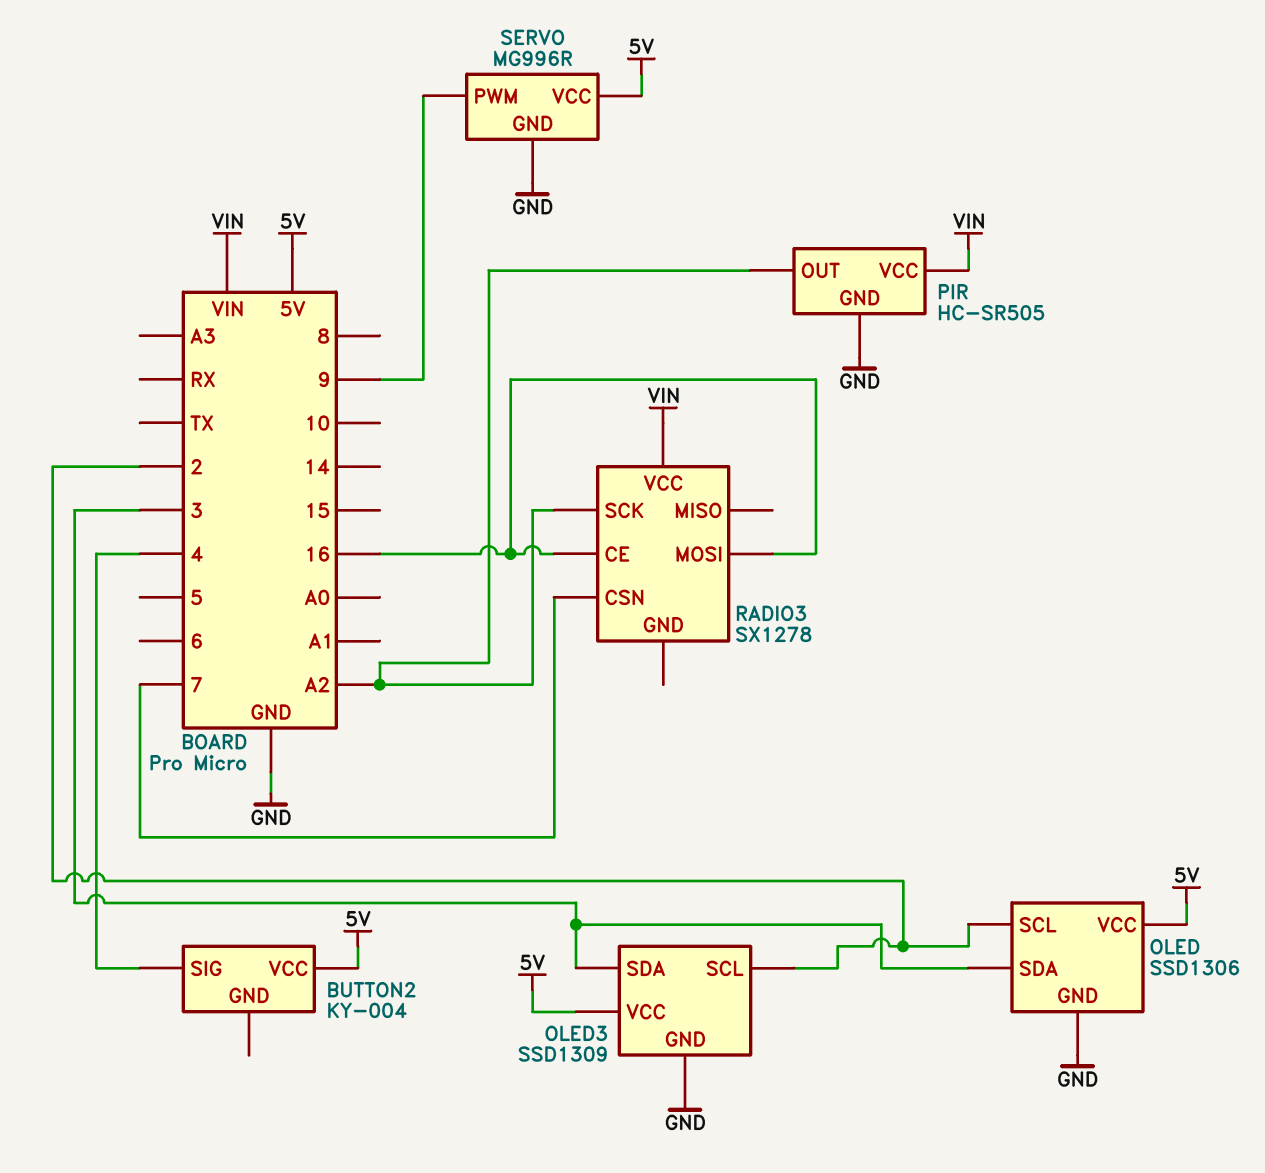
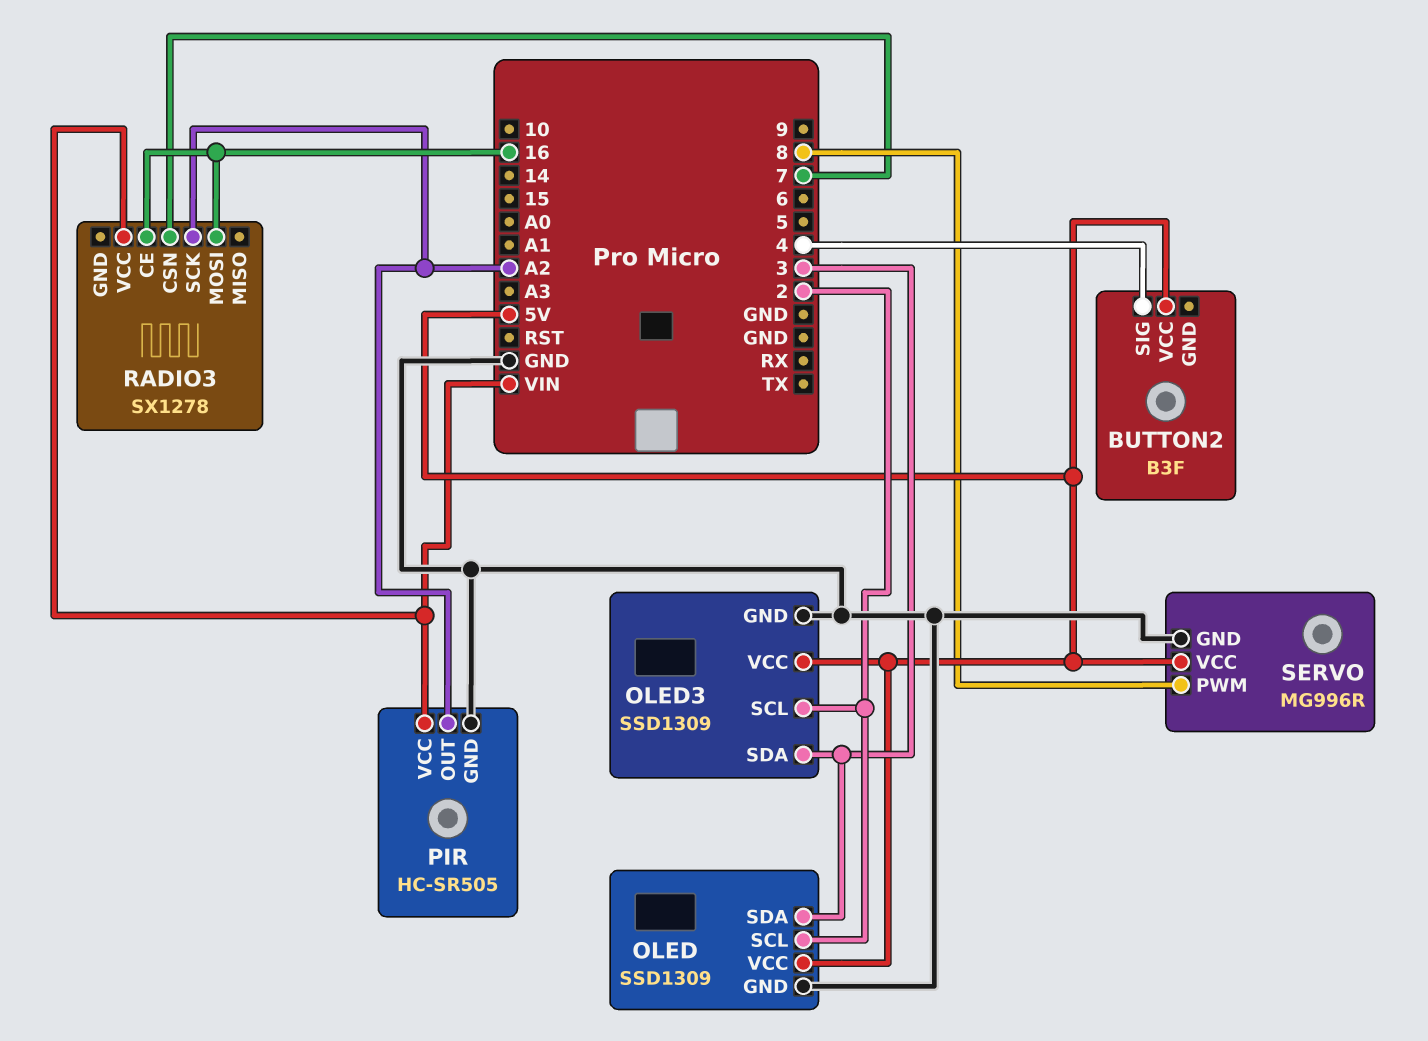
BUTTON2: KY-004 -> B3F
OLED: SSD1306 -> SSD1309
SERVO pin PWM: 9 -> 8

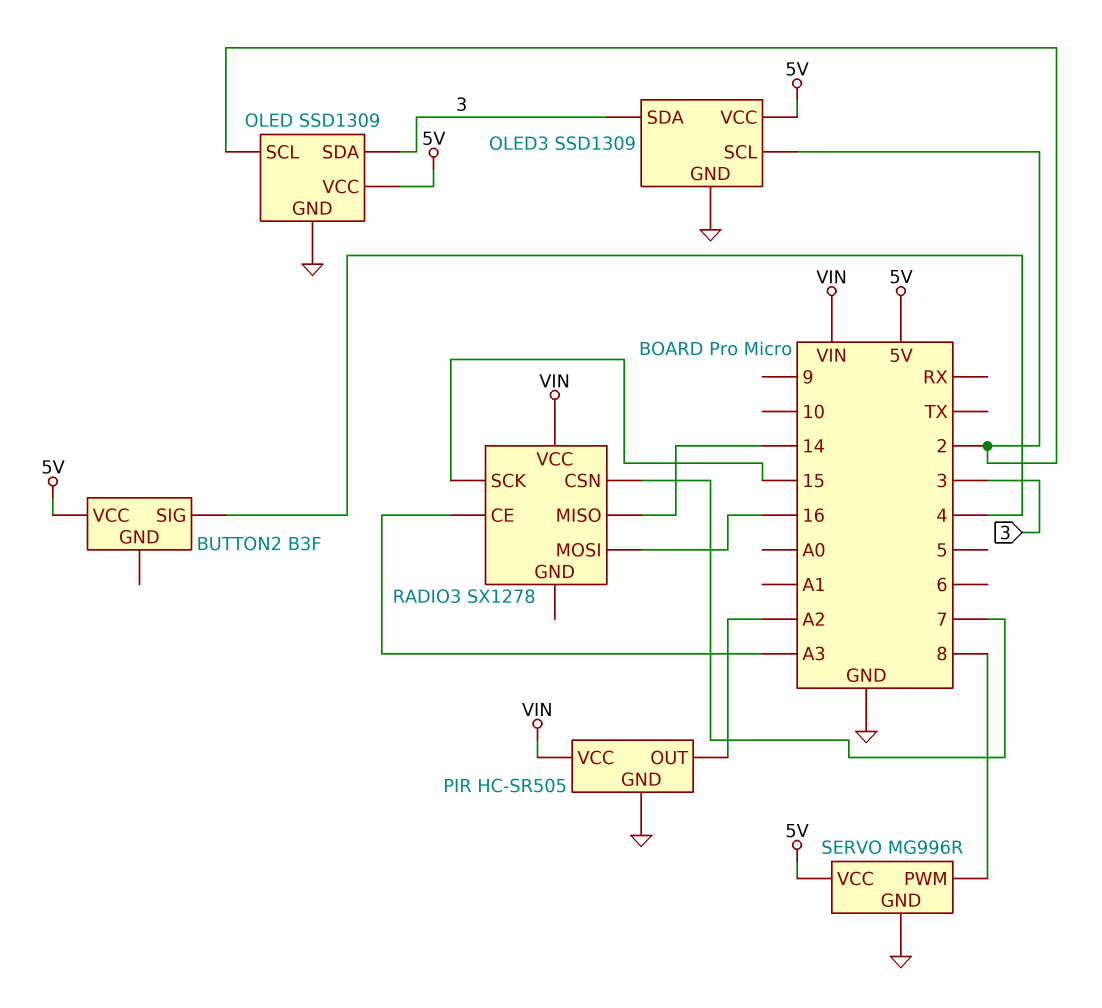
RADIO3 pin CE: 16 -> A3
RADIO3 pin MISO: none -> 14
RADIO3 pin SCK: A2 -> 15

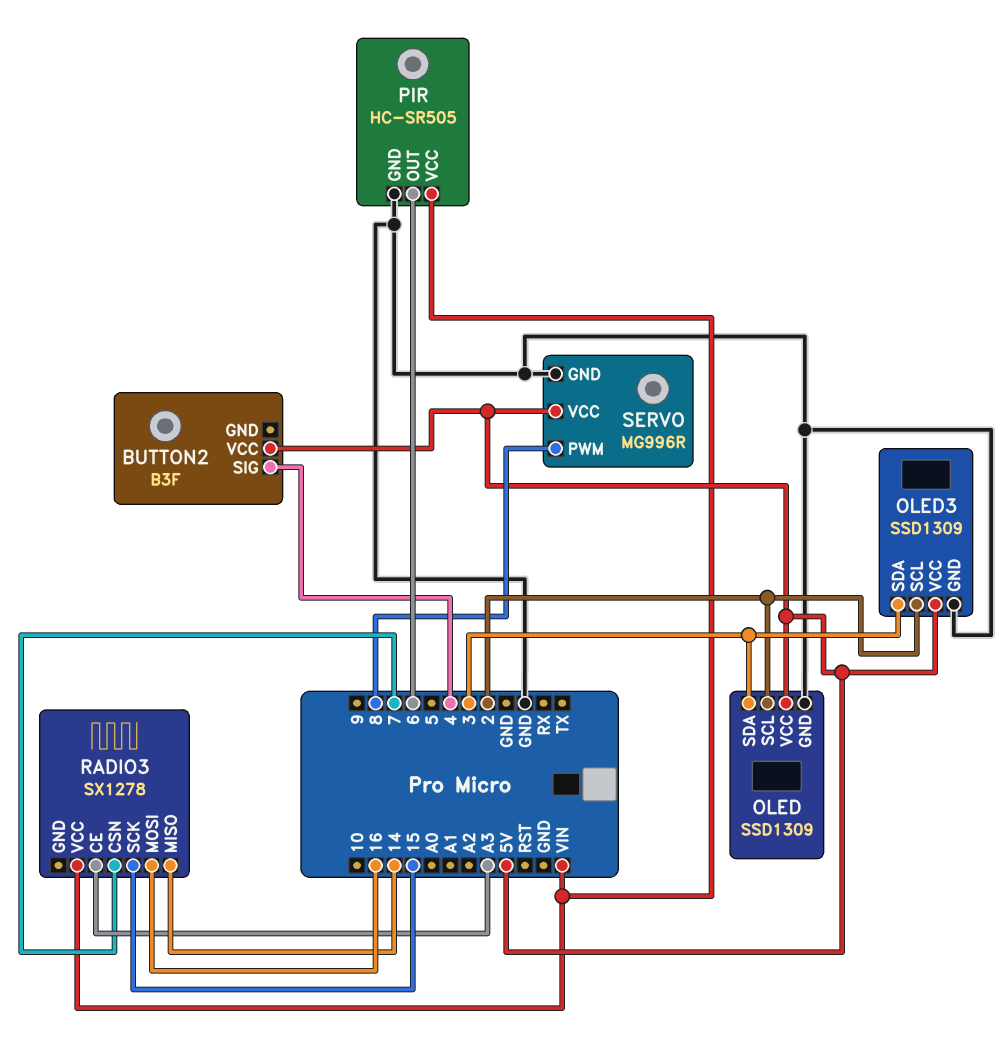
PIR pin OUT: A2 -> 6

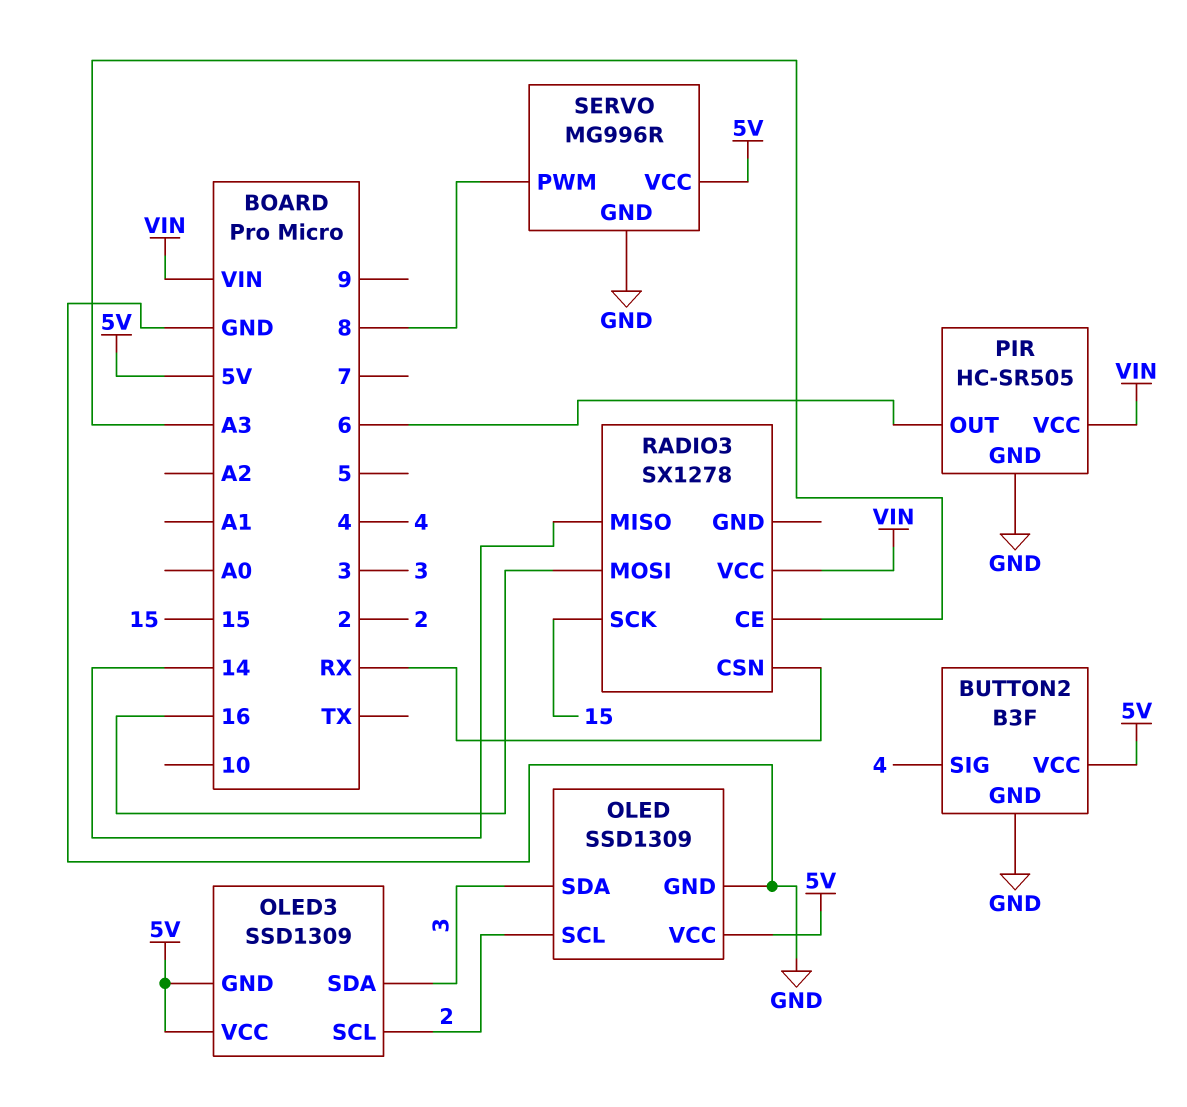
BUTTON2 pin GND: none -> GND
OLED3 pin GND: GND -> 5V
RADIO3 pin CSN: 7 -> RX

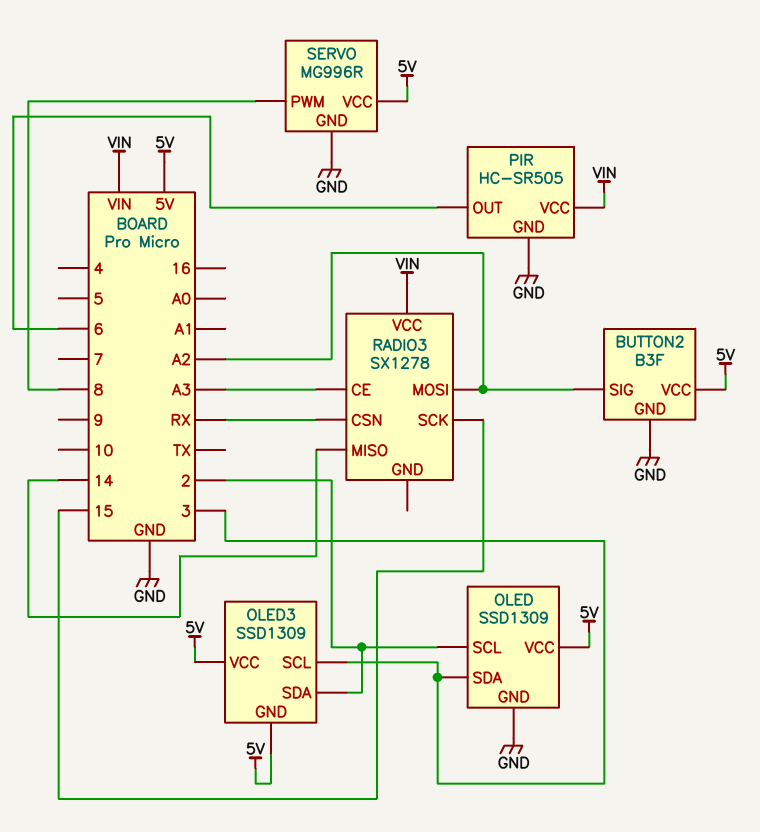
BUTTON2 pin SIG: 4 -> A2
OLED3 pin SCL: 2 -> 3
OLED3 pin SDA: 3 -> 2
RADIO3 pin MOSI: 16 -> A2

